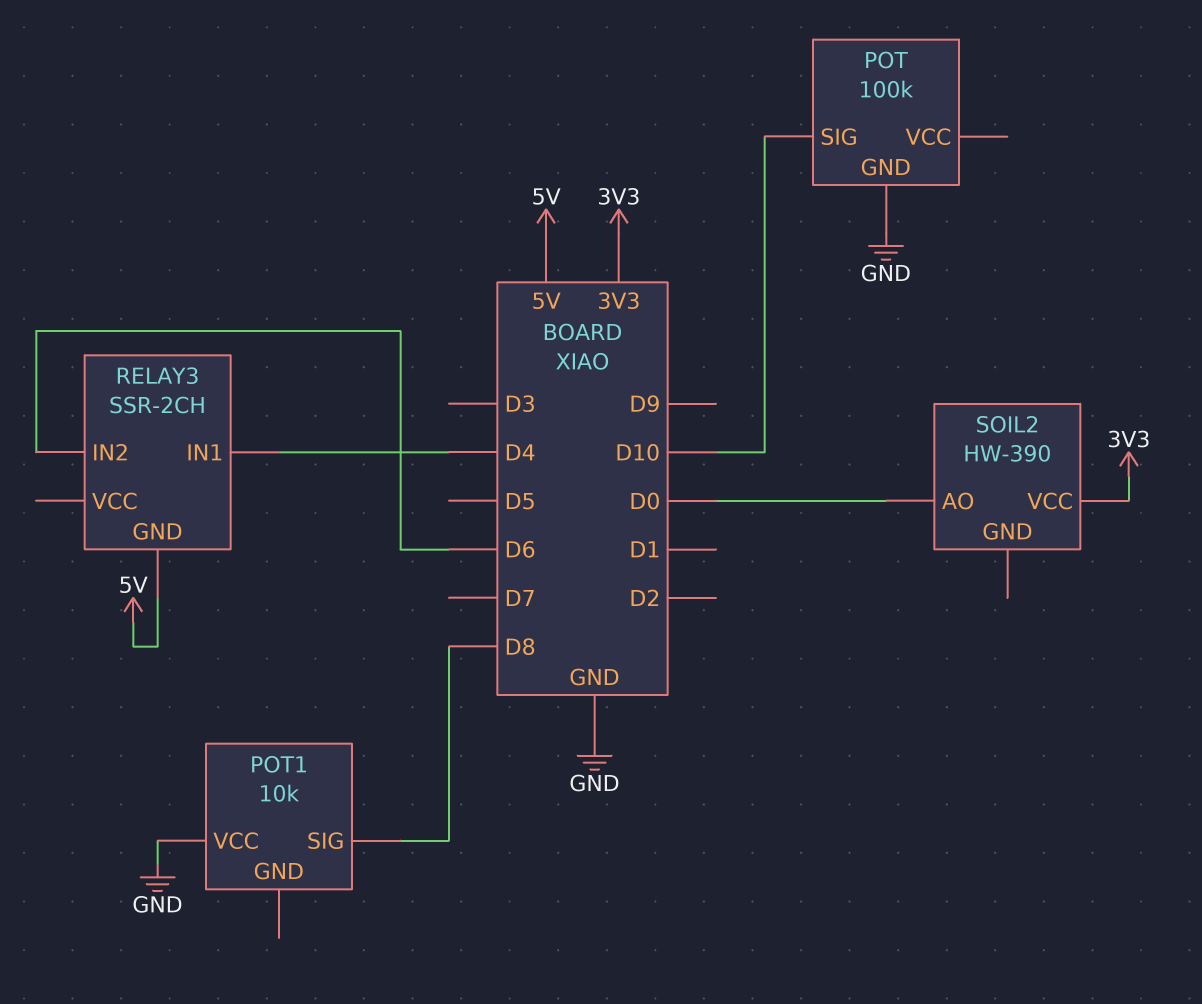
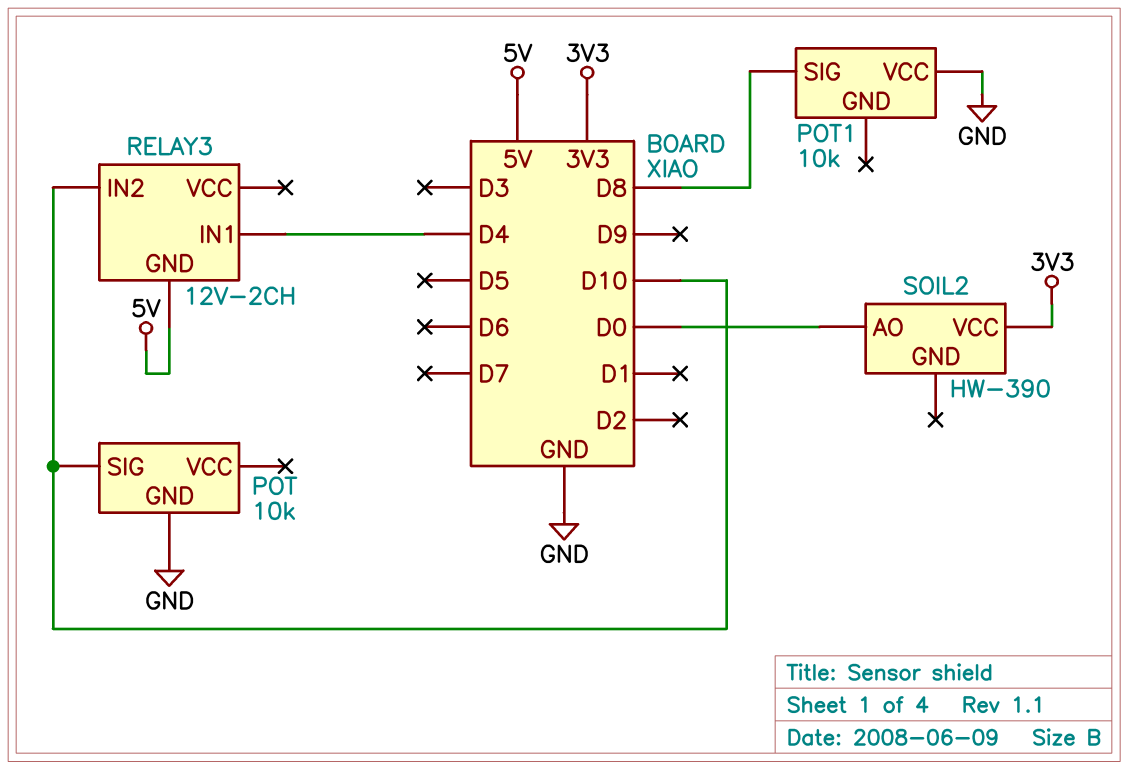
POT: 100k -> 10k
RELAY3: SSR-2CH -> 12V-2CH
RELAY3 pin IN2: D6 -> D10

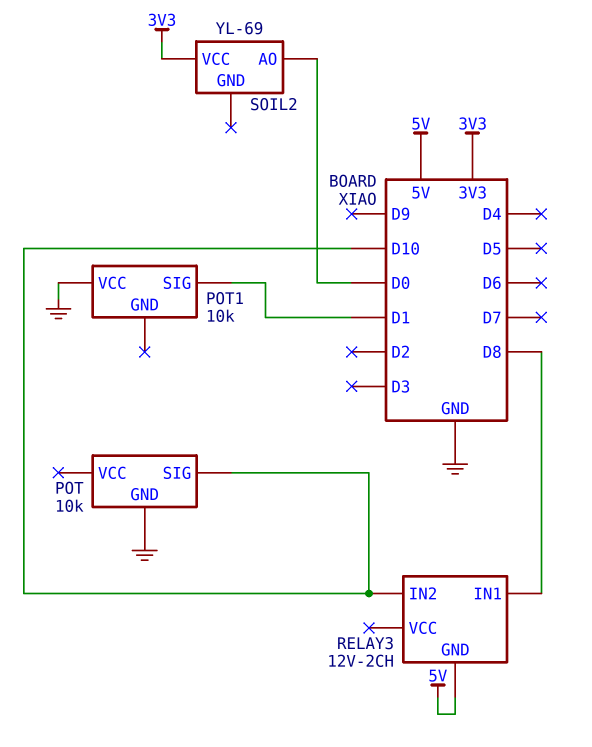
POT1 pin SIG: D8 -> D1
RELAY3 pin IN1: D4 -> D8
SOIL2: HW-390 -> YL-69

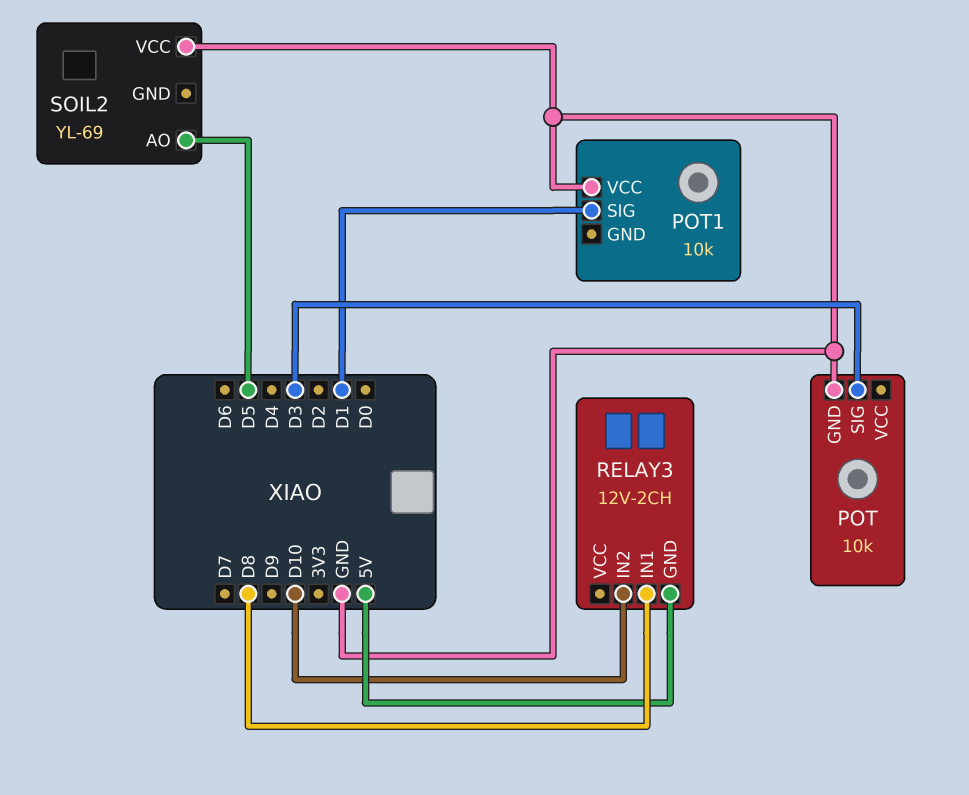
POT pin SIG: D10 -> D3
SOIL2 pin AO: D0 -> D5
SOIL2 pin VCC: 3V3 -> GND

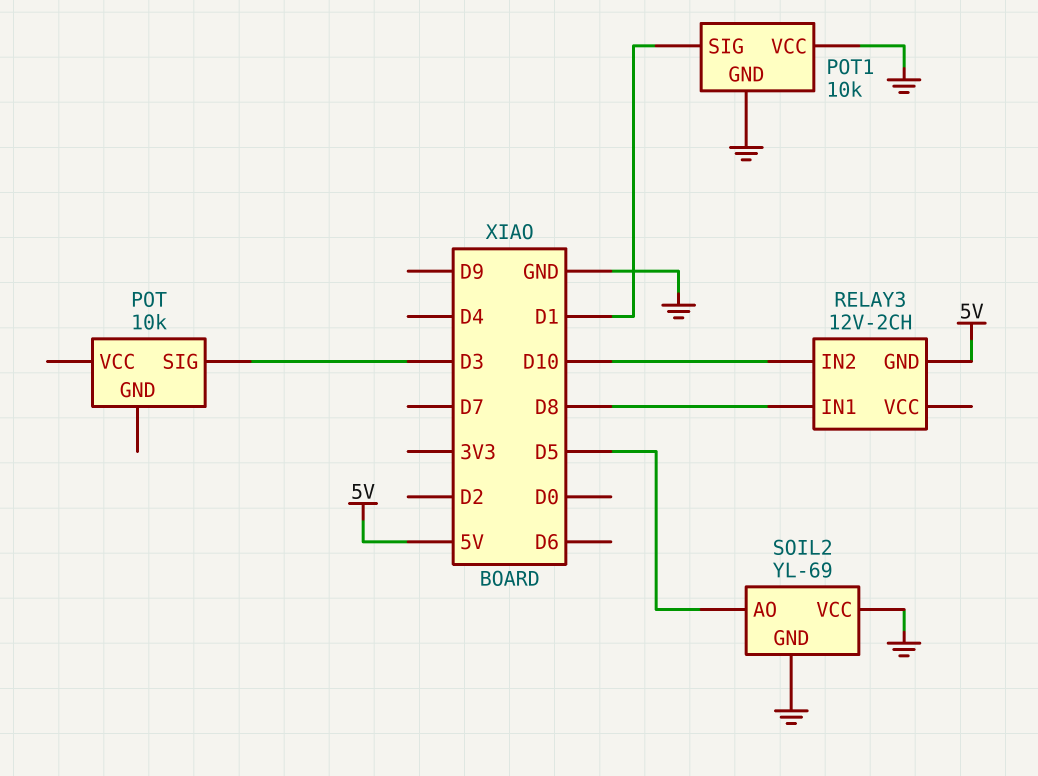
POT pin GND: GND -> none
POT1 pin GND: none -> GND
SOIL2 pin GND: none -> GND

